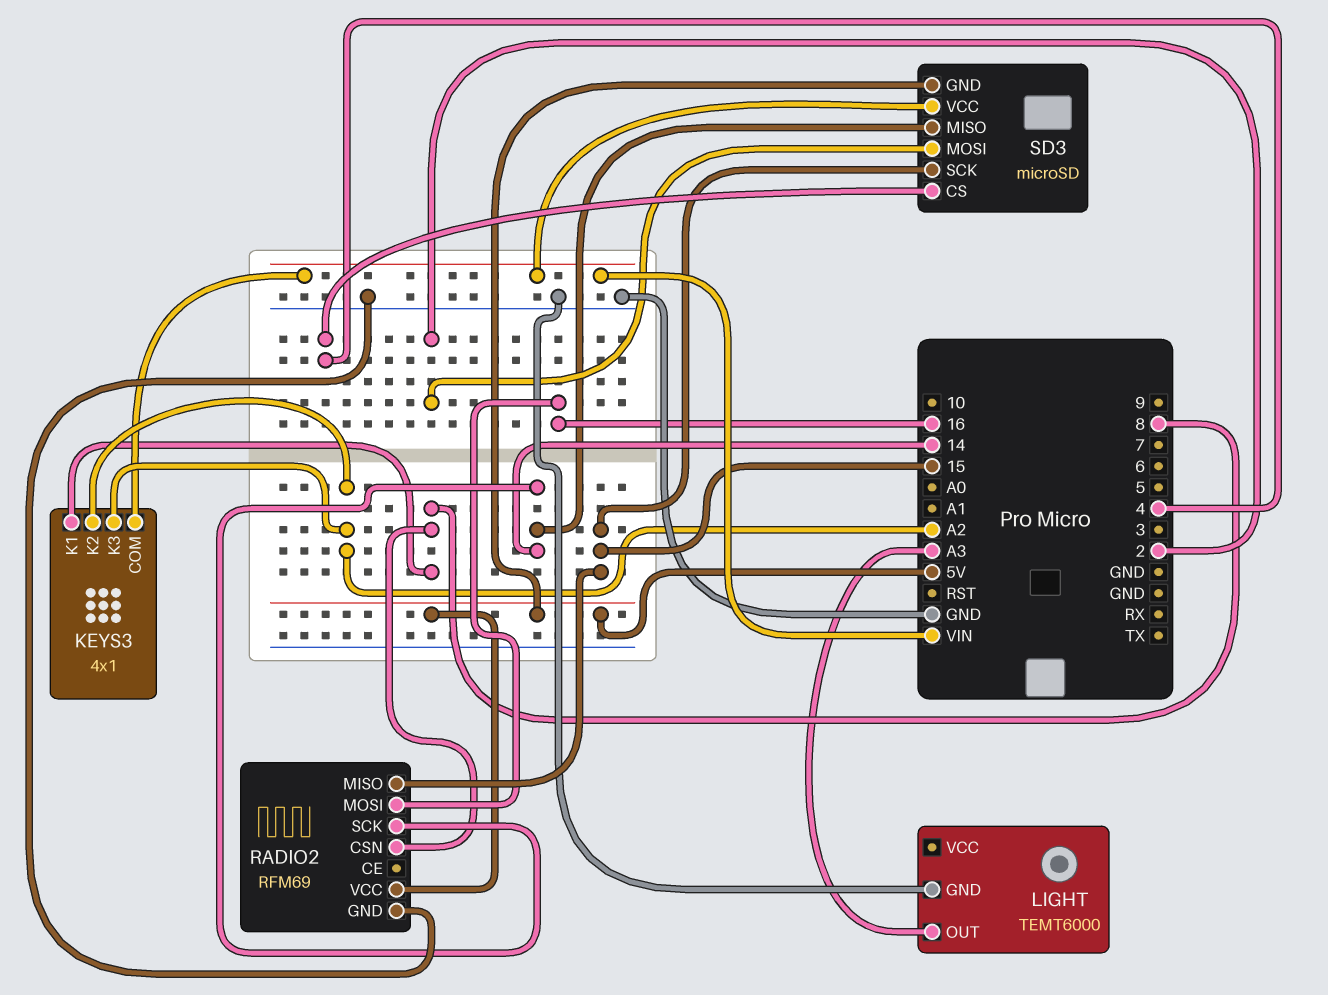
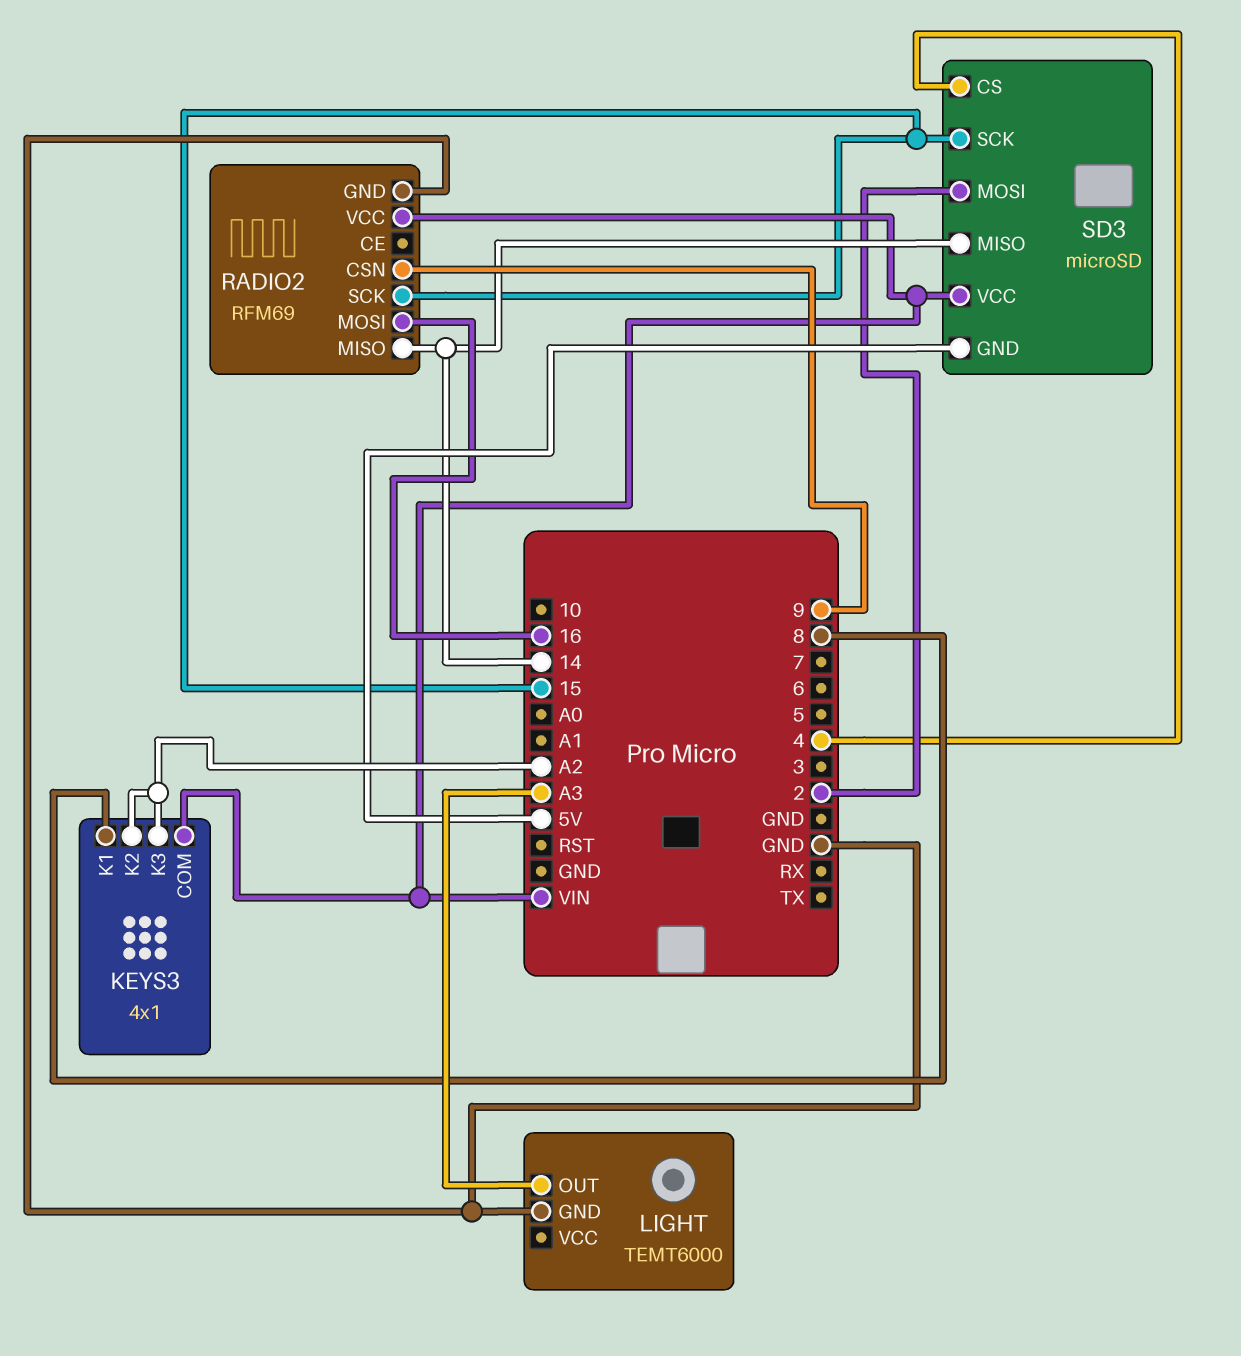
RADIO2 pin CSN: 8 -> 9
RADIO2 pin MISO: 15 -> 14
RADIO2 pin SCK: 14 -> 15
RADIO2 pin VCC: 5V -> VIN

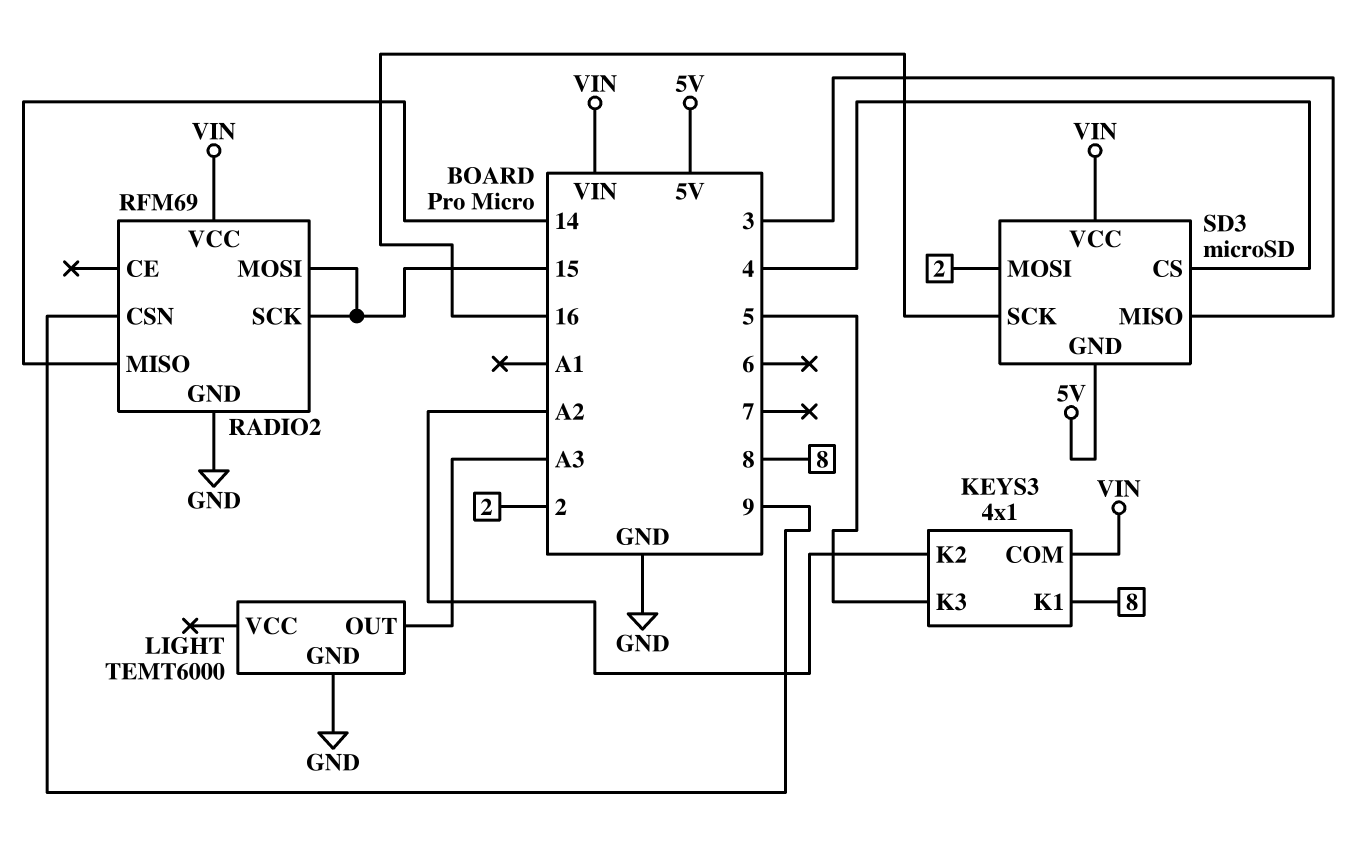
KEYS3 pin K3: A2 -> 5
RADIO2 pin MOSI: 16 -> 15
SD3 pin MISO: 14 -> 3
SD3 pin SCK: 15 -> 16

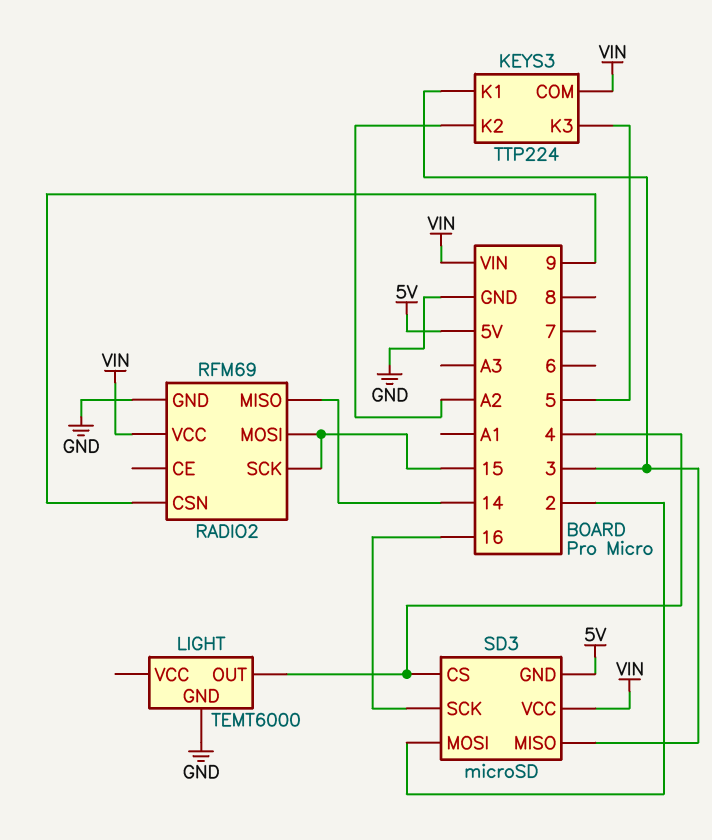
KEYS3: 4x1 -> TTP224
KEYS3 pin K1: 8 -> 3
LIGHT pin OUT: A3 -> 4

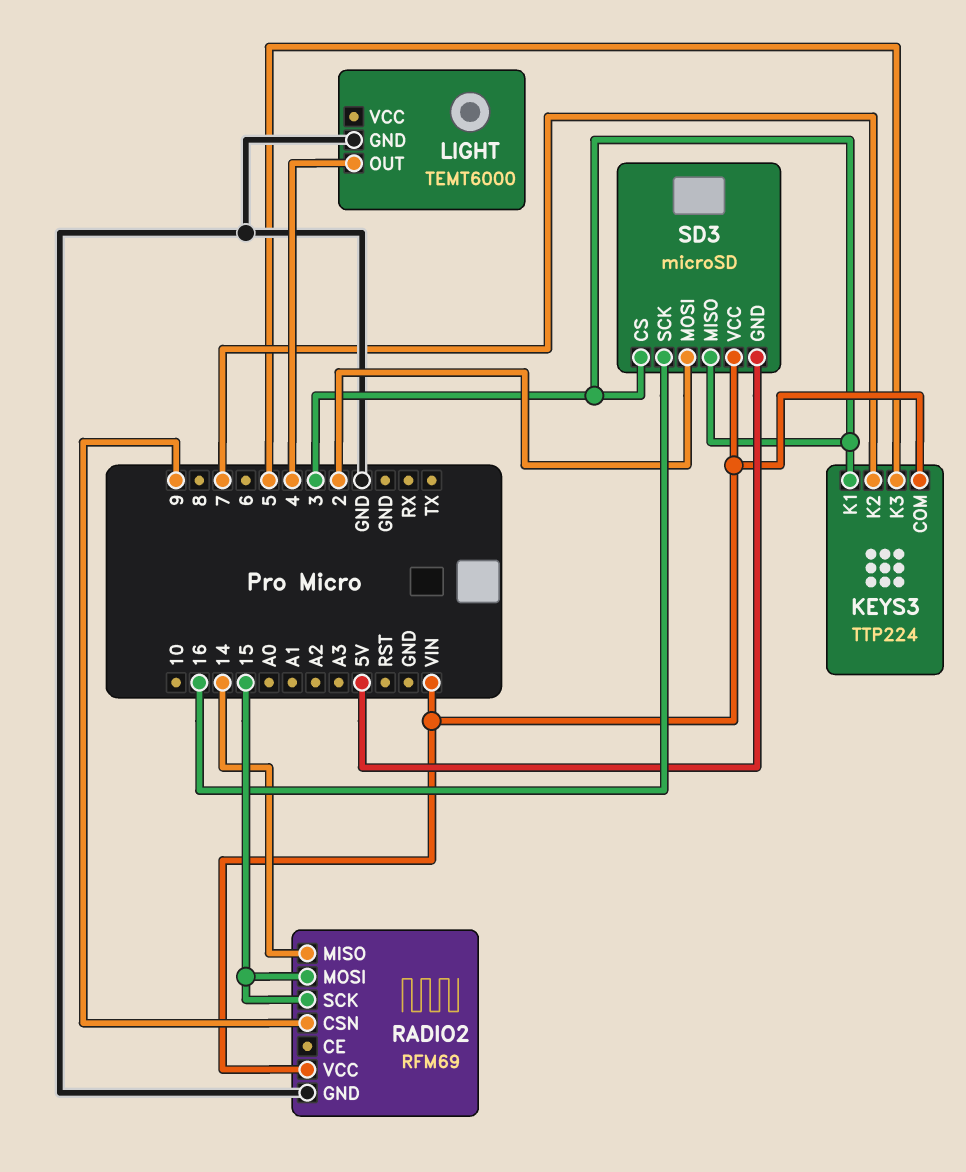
KEYS3 pin K2: A2 -> 7
SD3 pin CS: 4 -> 3

